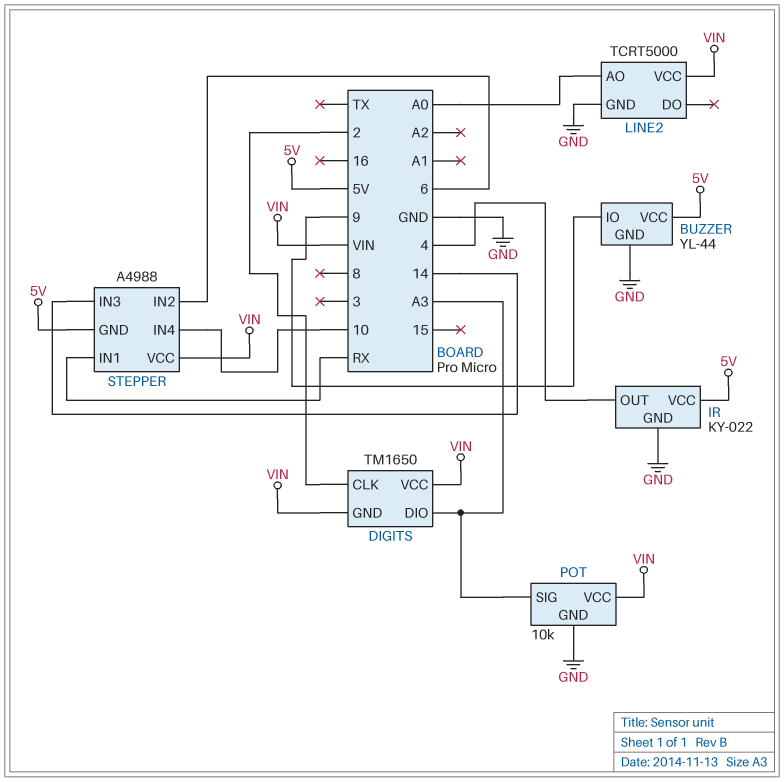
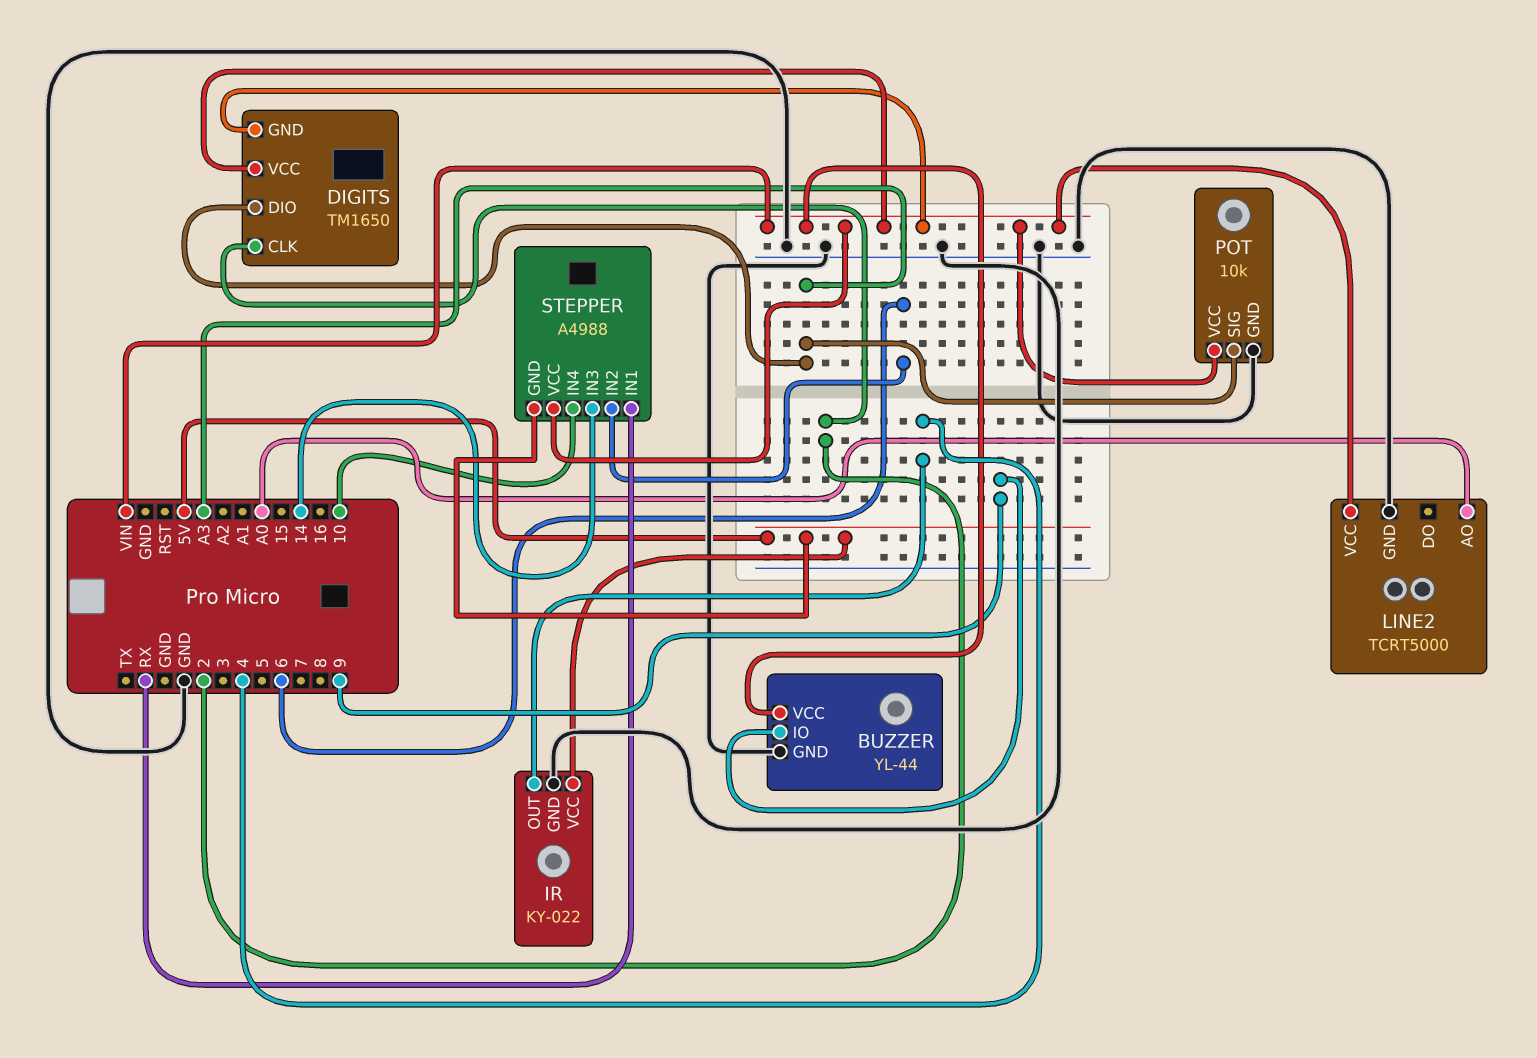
BUZZER pin VCC: 5V -> VIN

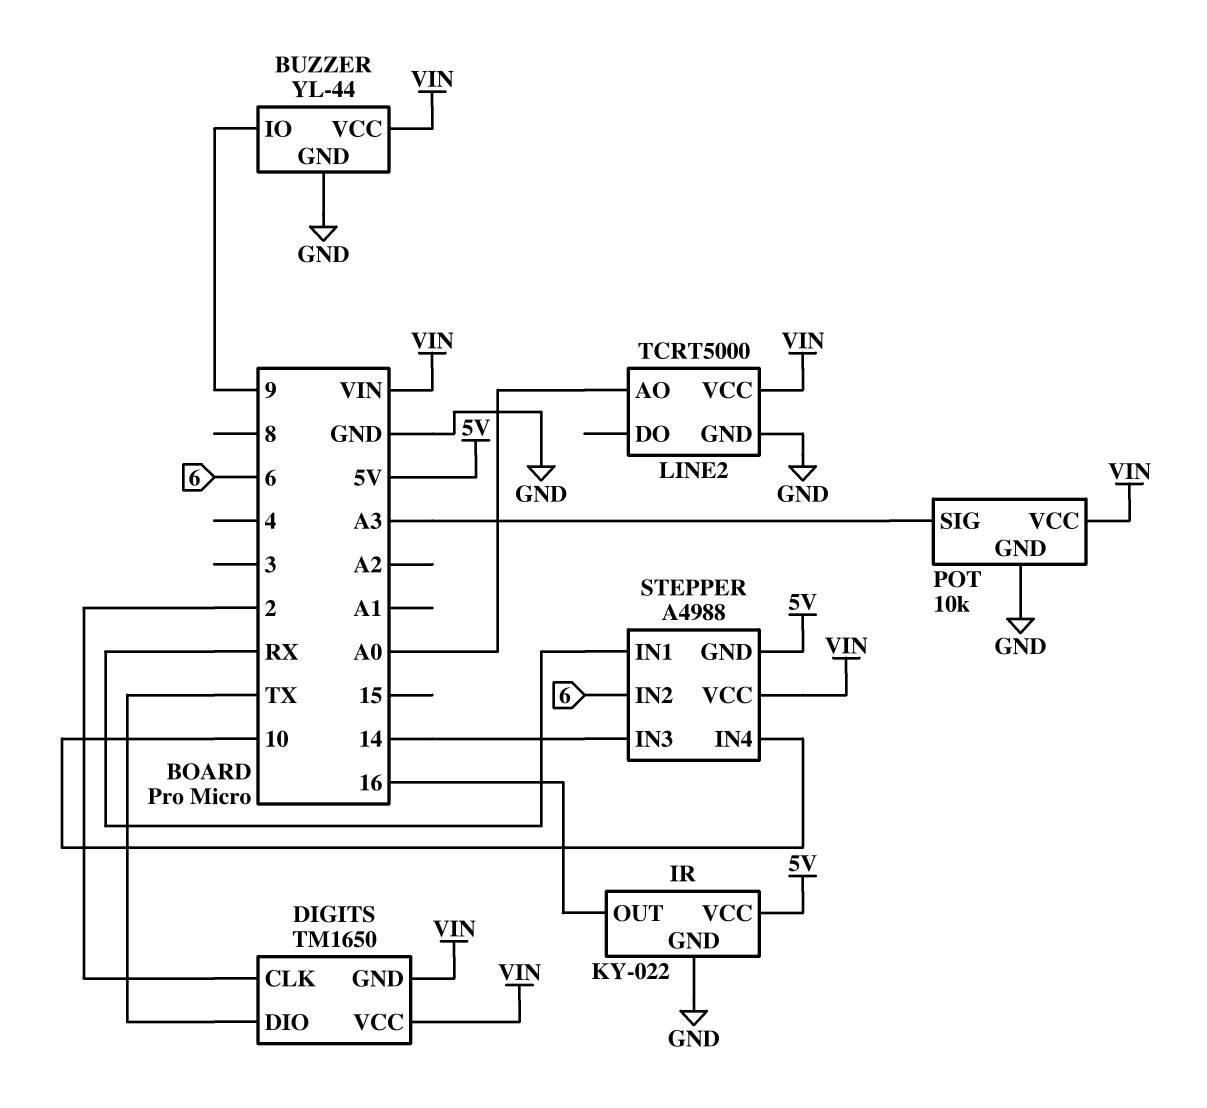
DIGITS pin DIO: A3 -> TX
IR pin OUT: 4 -> 16

